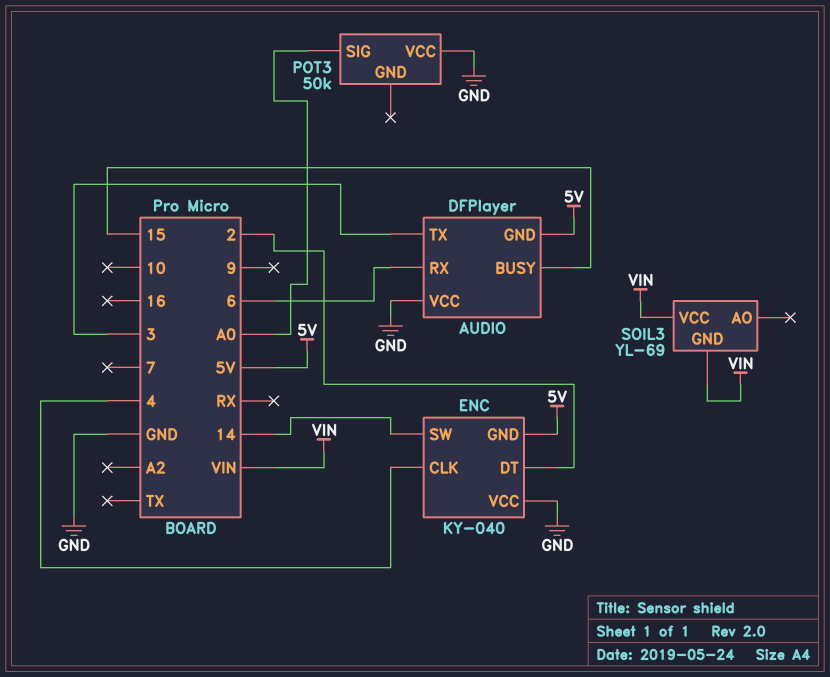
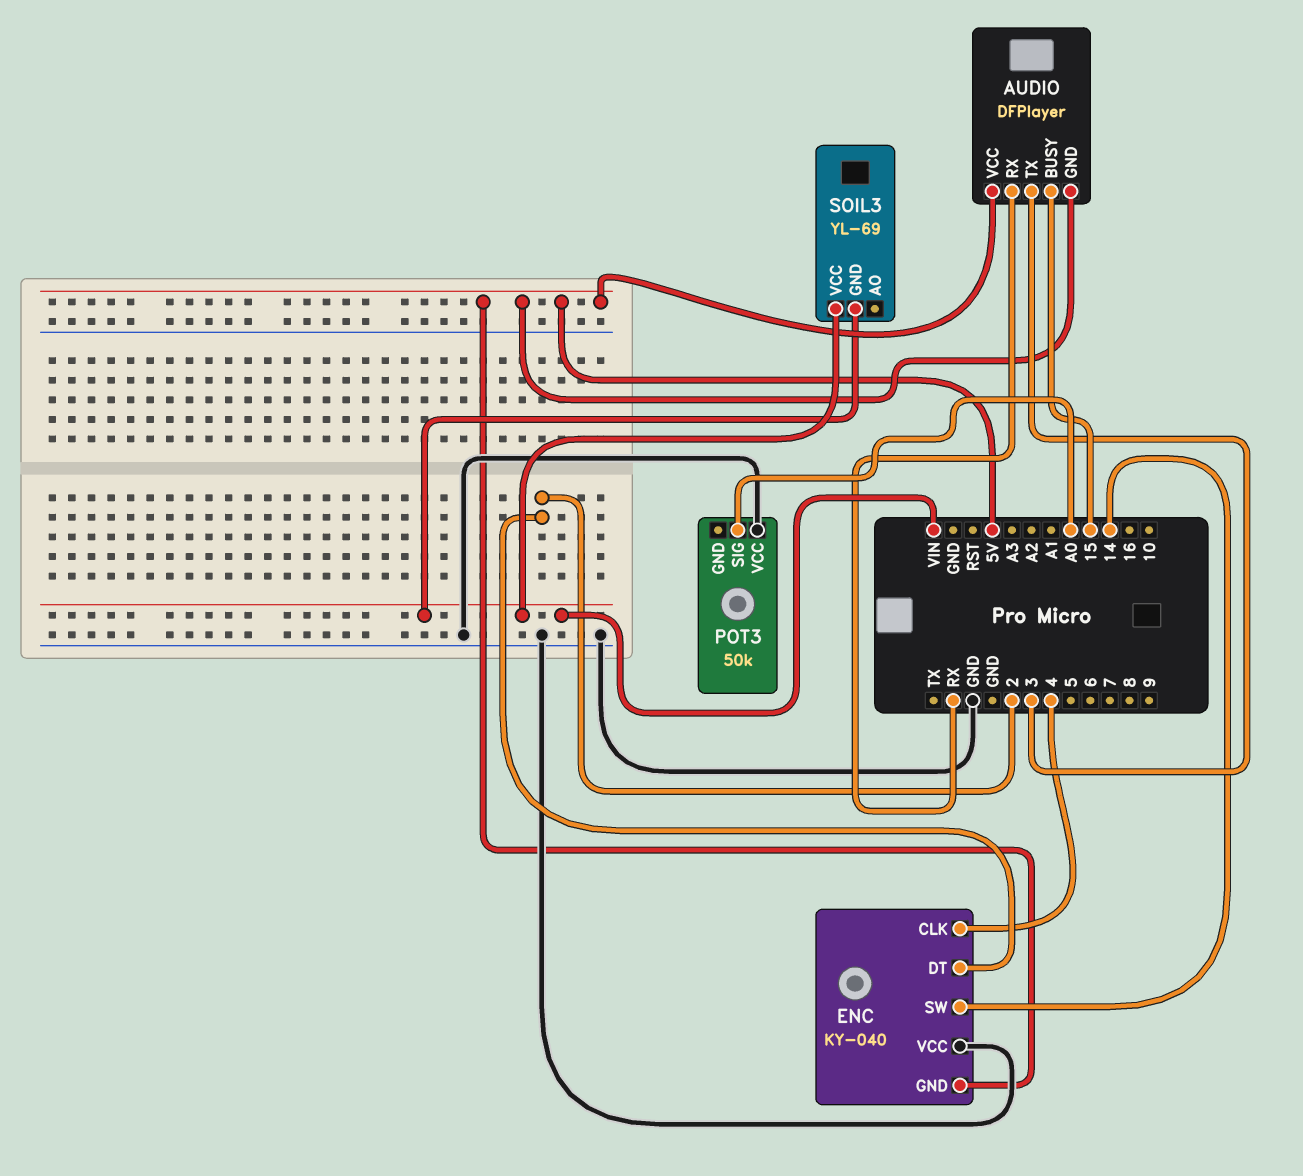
AUDIO pin RX: 6 -> RX
AUDIO pin VCC: GND -> 5V

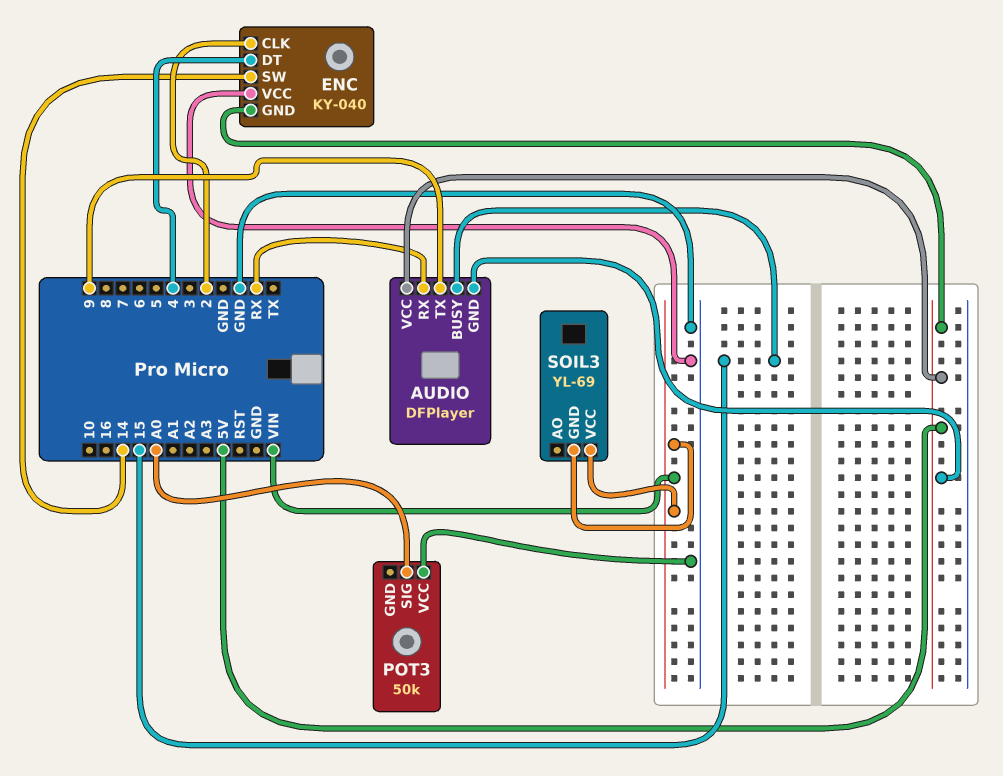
AUDIO pin TX: 3 -> 9
ENC pin CLK: 4 -> 2
ENC pin DT: 2 -> 4

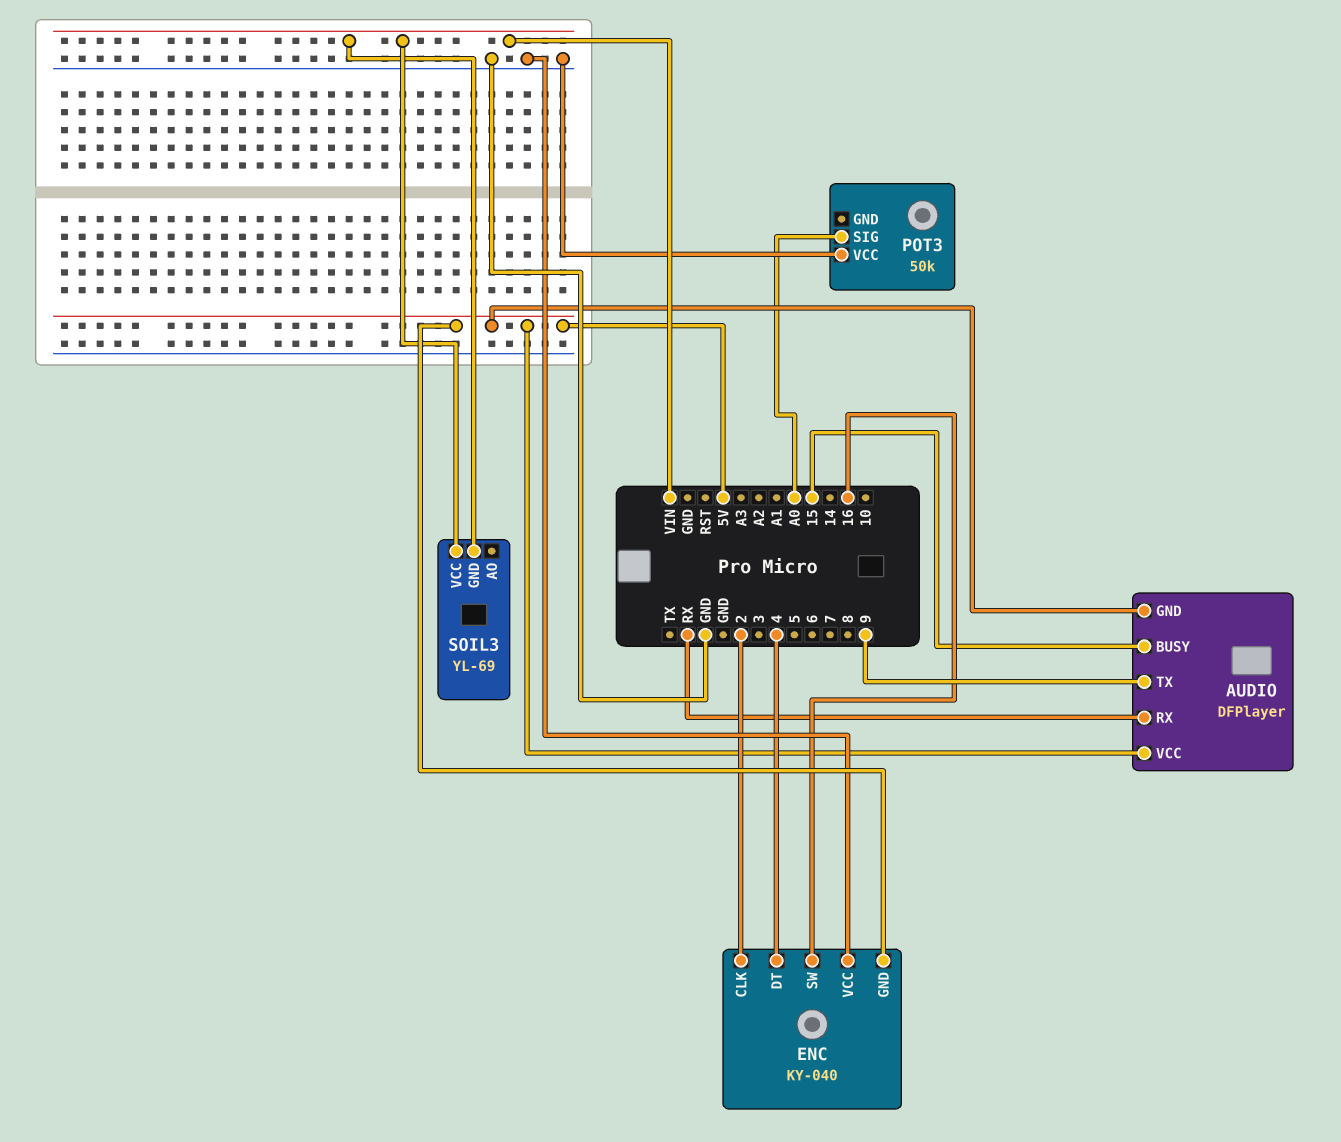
ENC pin SW: 14 -> 16

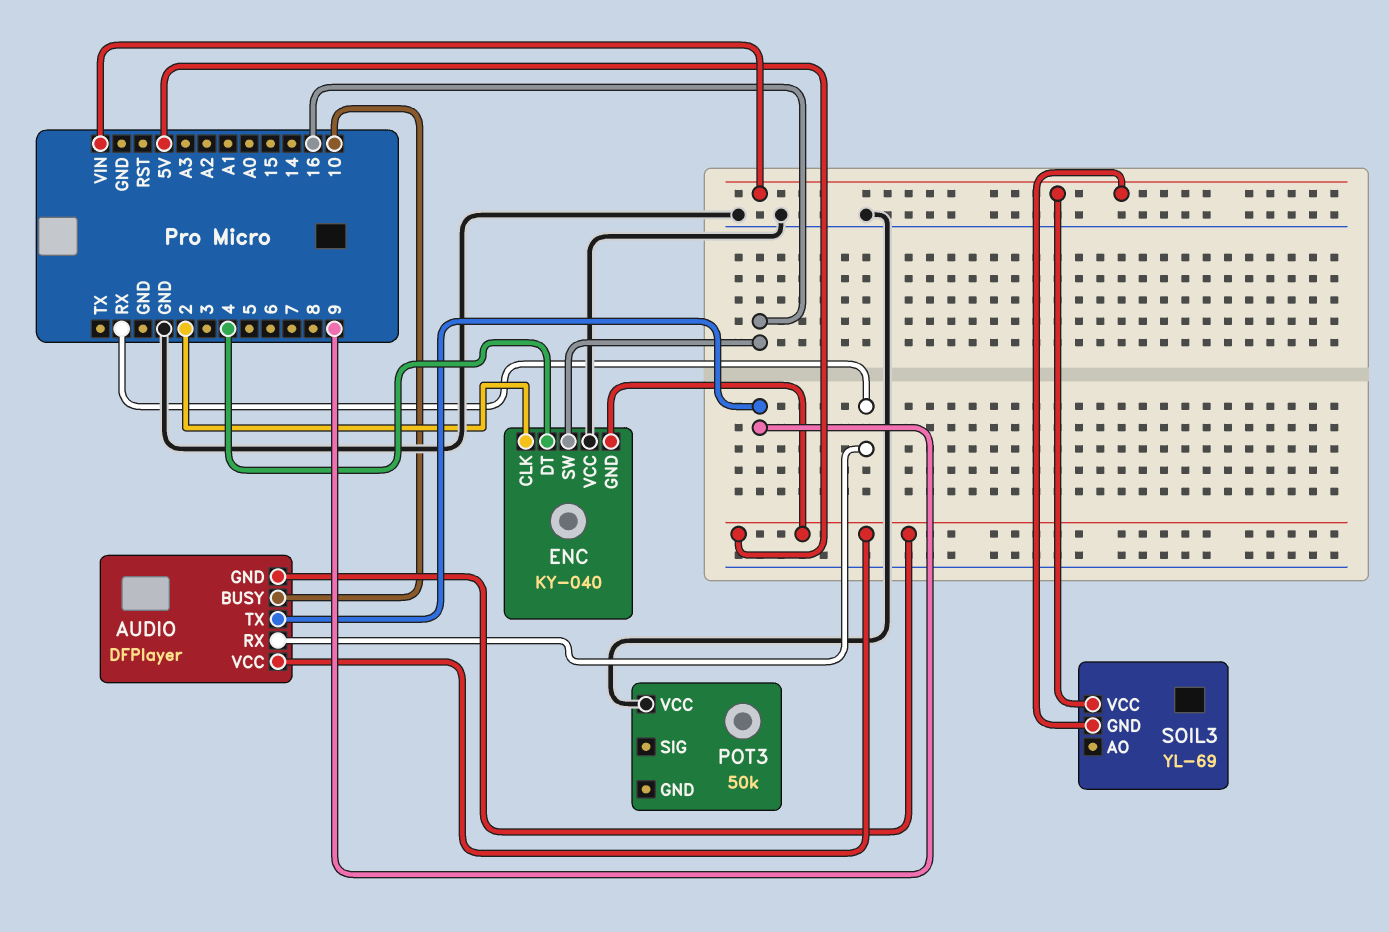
AUDIO pin BUSY: 15 -> 10
POT3 pin SIG: A0 -> none

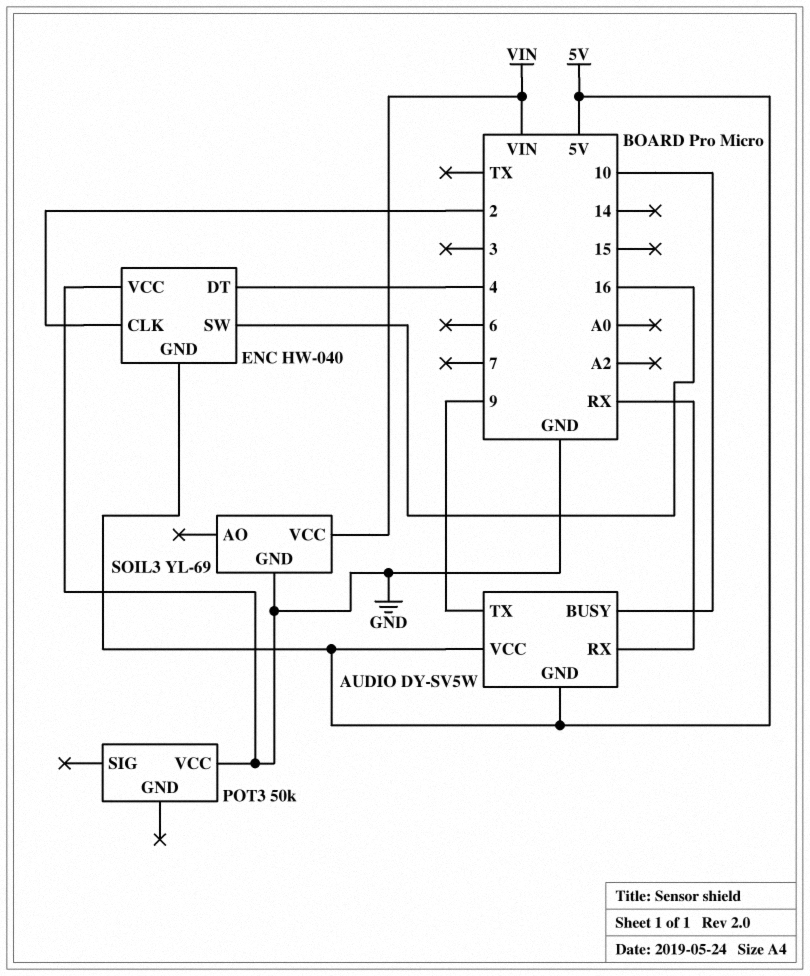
AUDIO: DFPlayer -> DY-SV5W
ENC: KY-040 -> HW-040
SOIL3 pin GND: VIN -> GND

